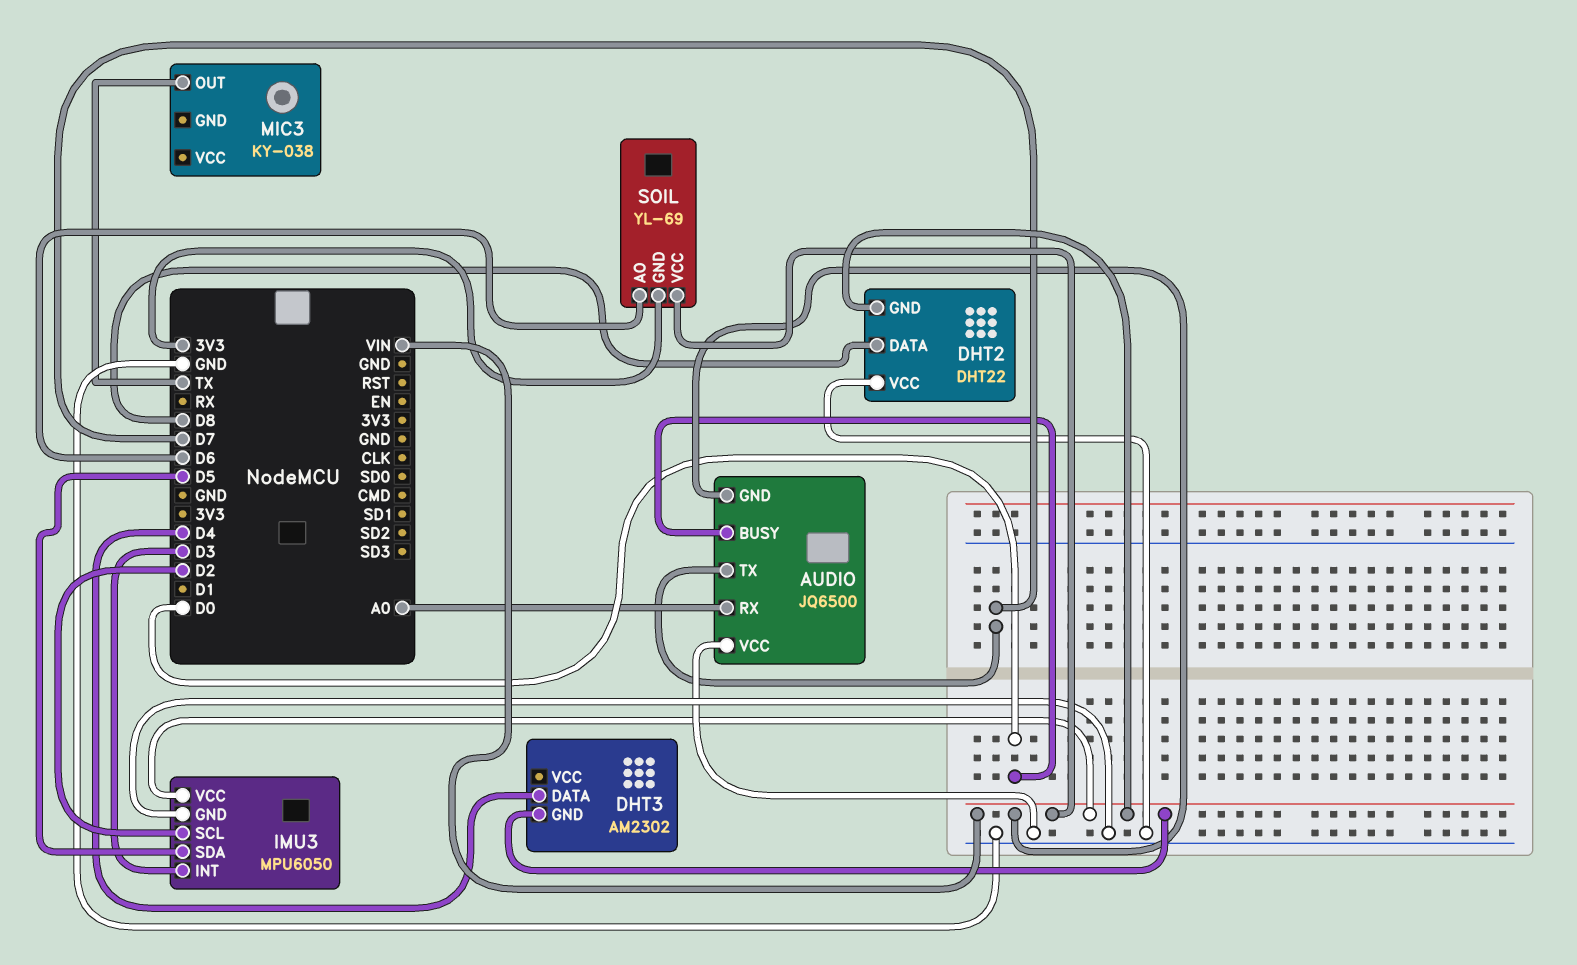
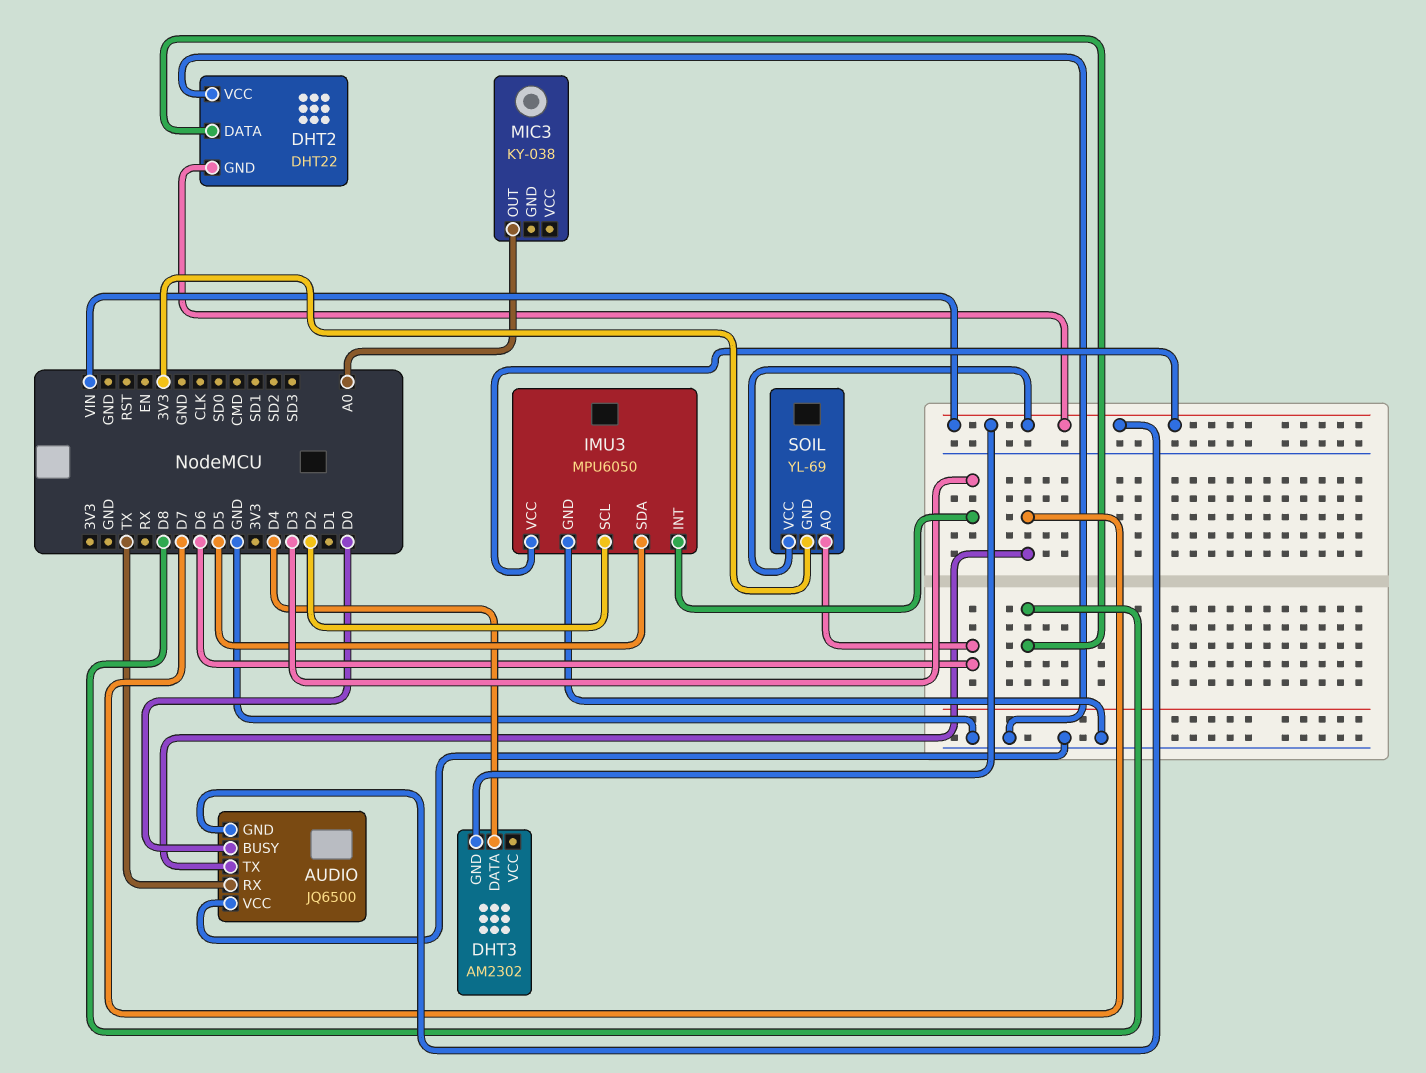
AUDIO pin RX: A0 -> TX
MIC3 pin OUT: TX -> A0

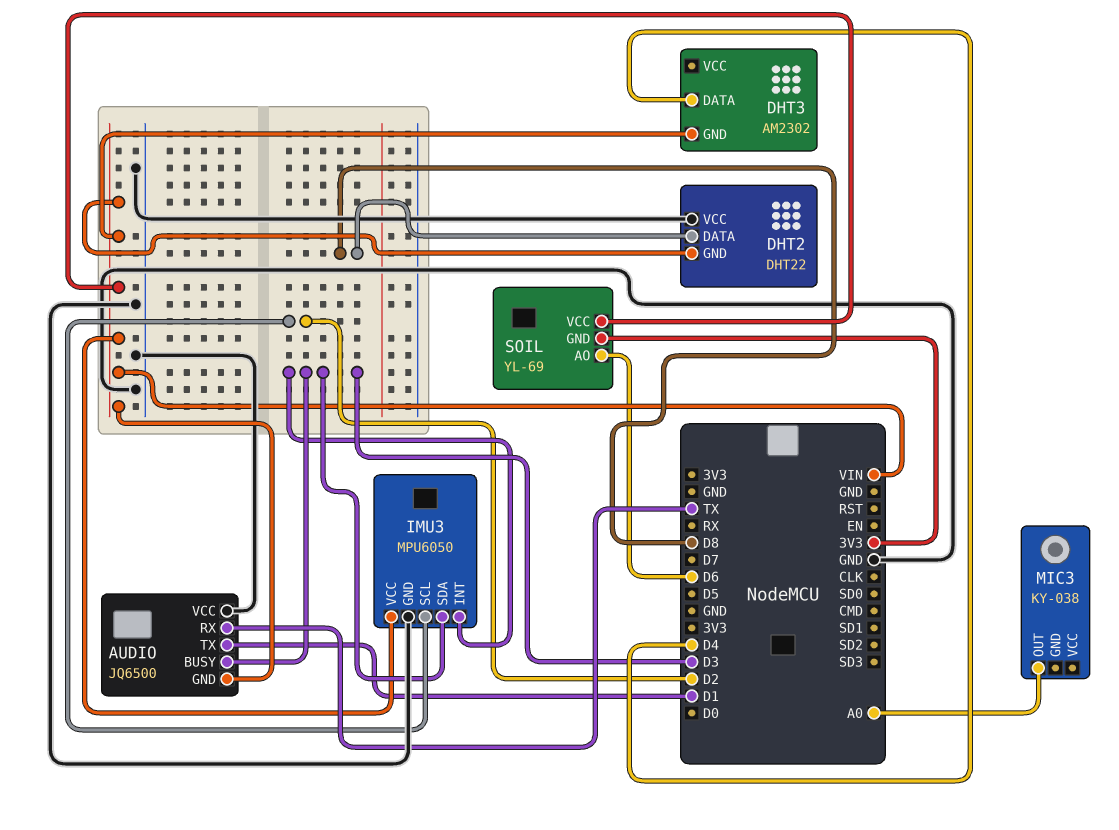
AUDIO pin BUSY: D0 -> D3
AUDIO pin TX: D7 -> D1
IMU3 pin SDA: D5 -> D3

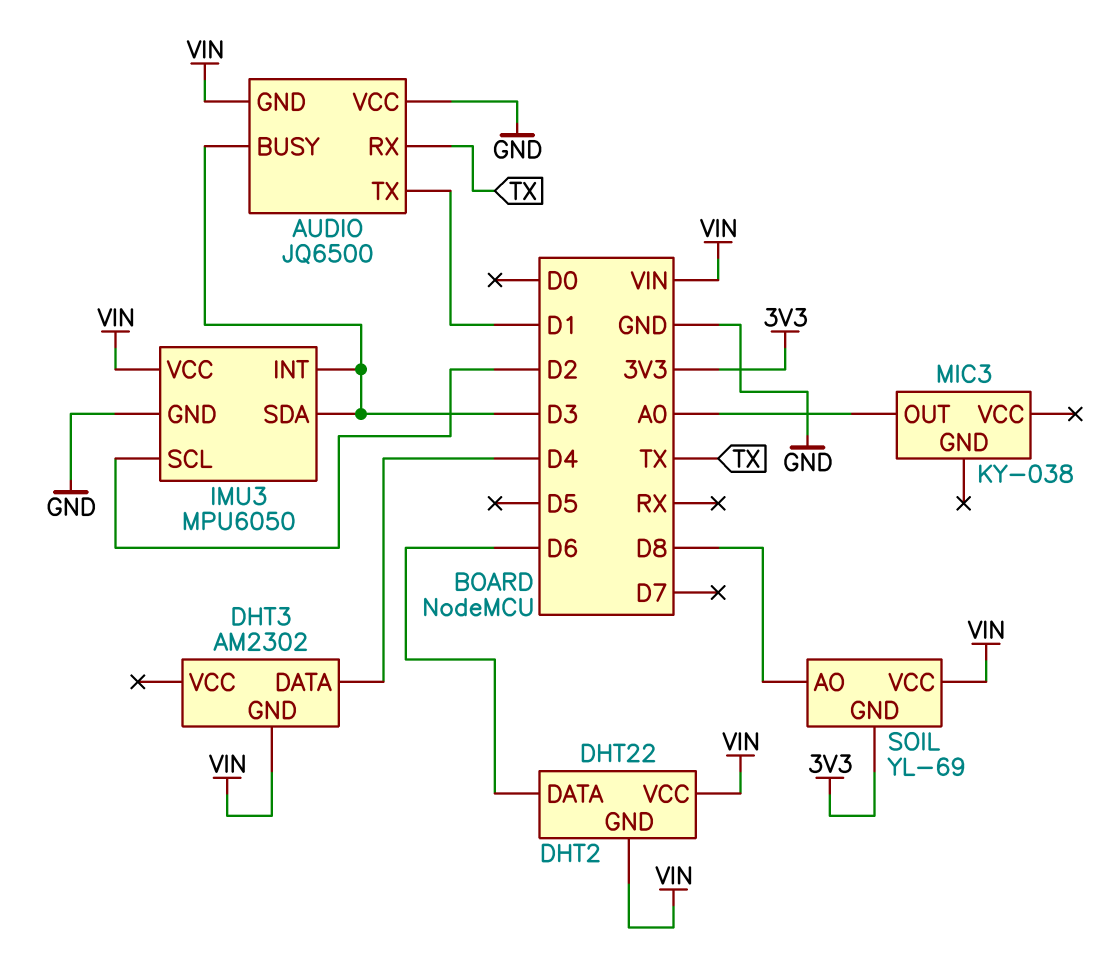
DHT2 pin DATA: D8 -> D6
DHT2 pin VCC: GND -> VIN
SOIL pin AO: D6 -> D8

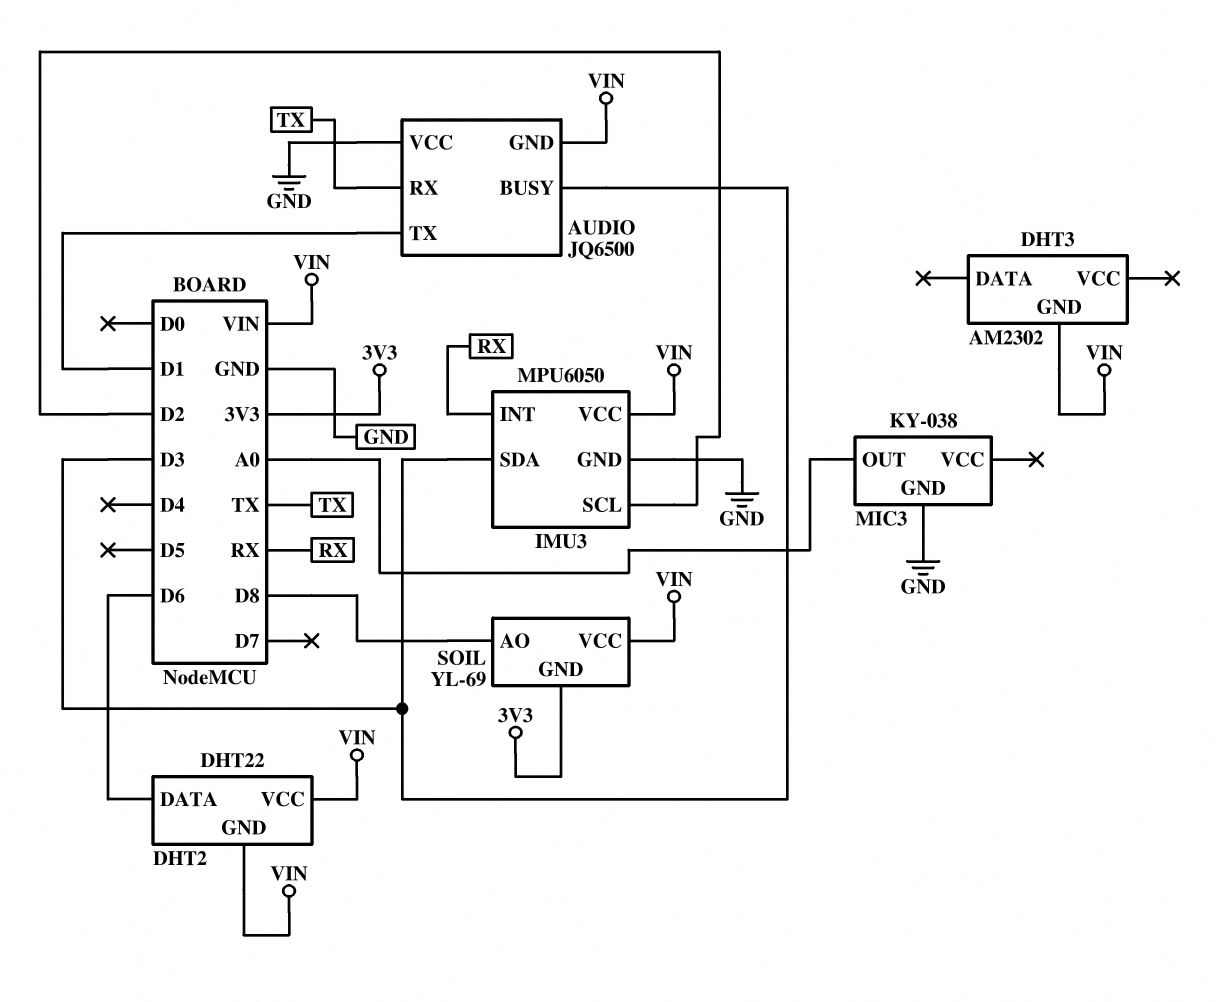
DHT3 pin DATA: D4 -> none
IMU3 pin INT: D3 -> RX
MIC3 pin GND: none -> GND

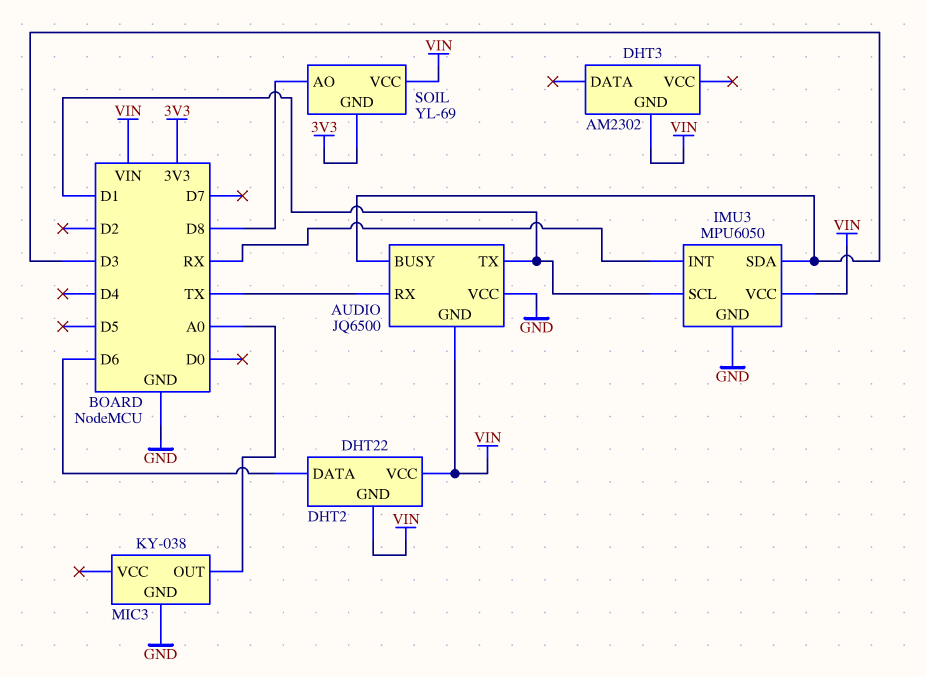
IMU3 pin SCL: D2 -> D1

